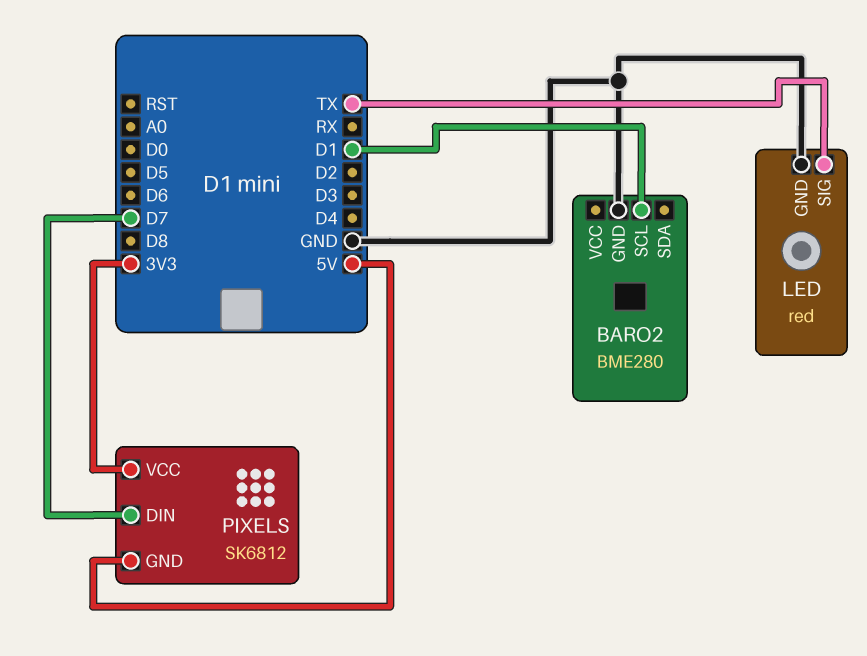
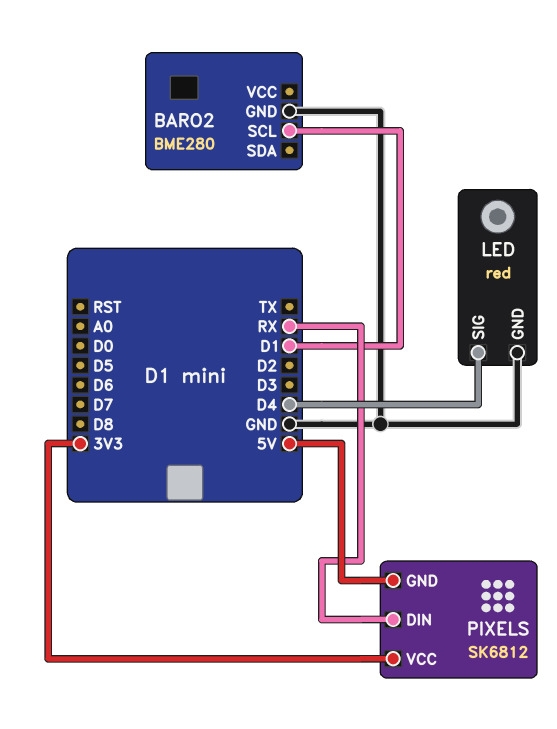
LED pin SIG: TX -> D4
PIXELS pin DIN: D7 -> RX

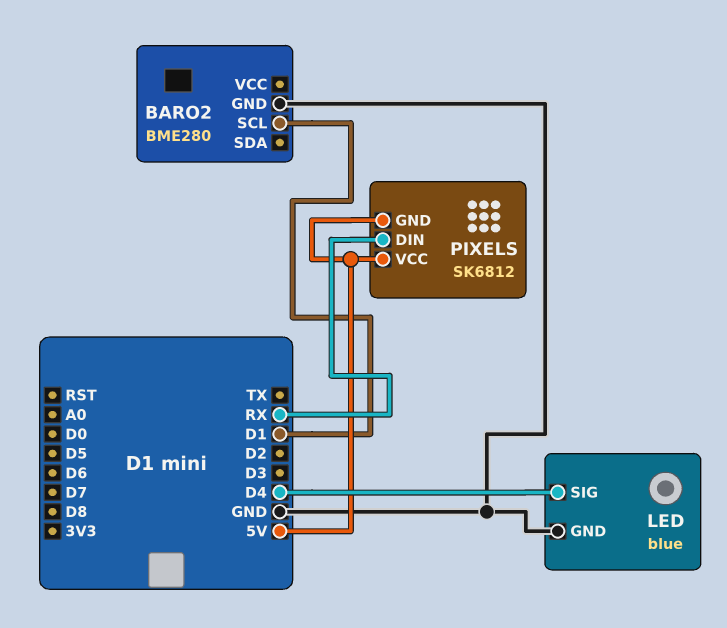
LED: red -> blue
PIXELS pin VCC: 3V3 -> 5V

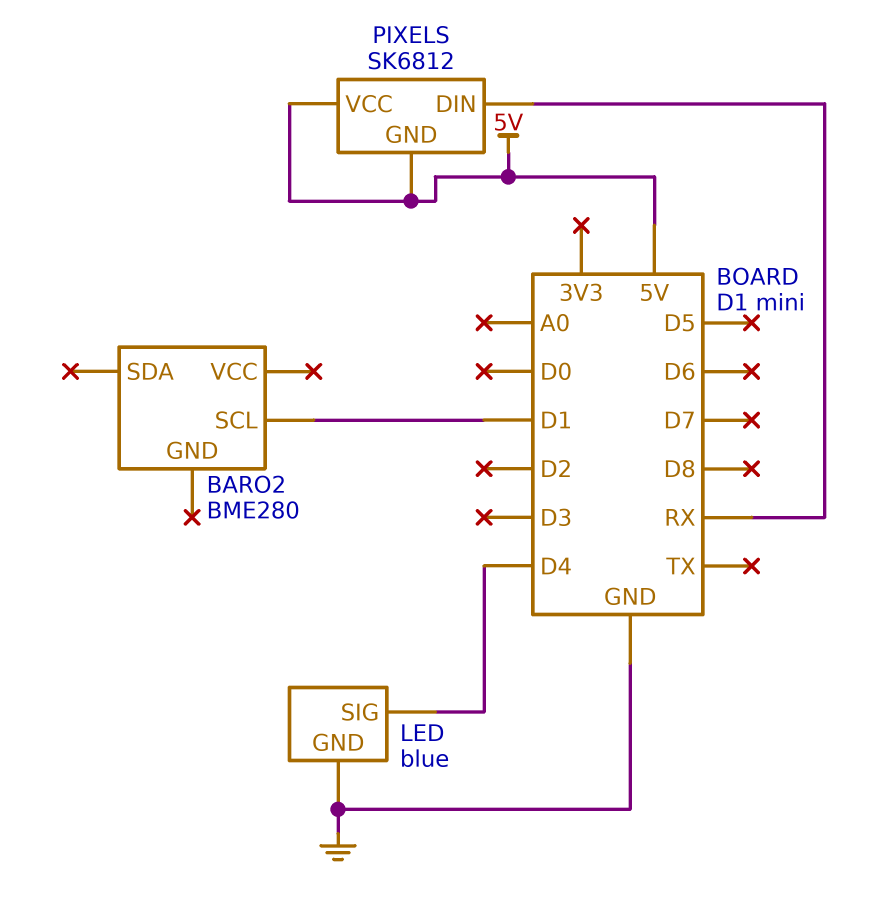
BARO2 pin GND: GND -> none

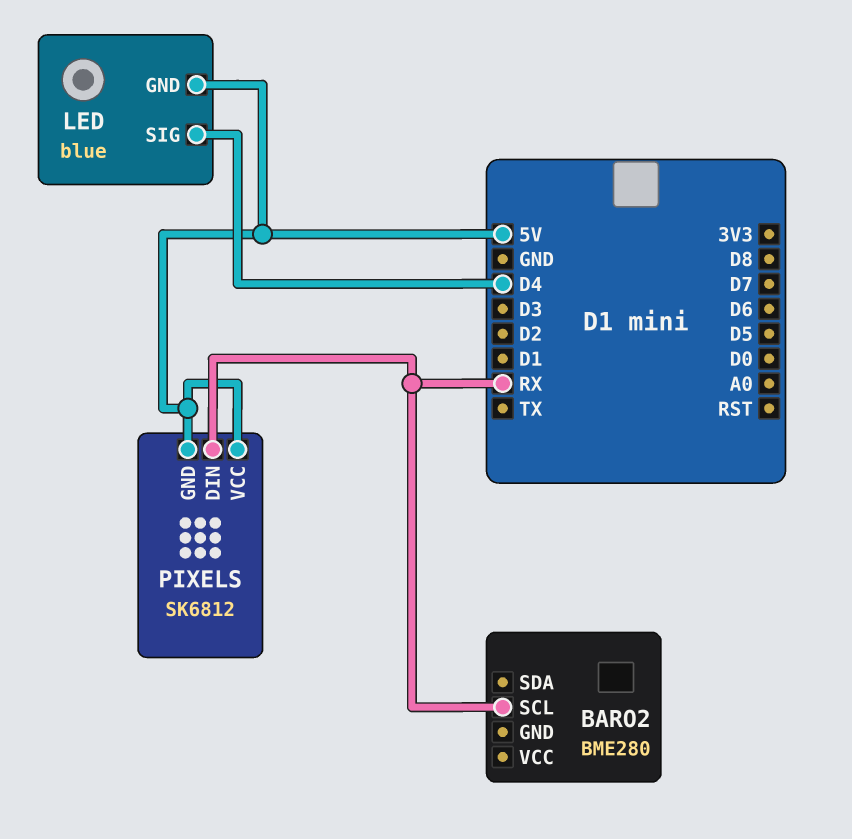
BARO2 pin SCL: D1 -> RX
LED pin GND: GND -> 5V

